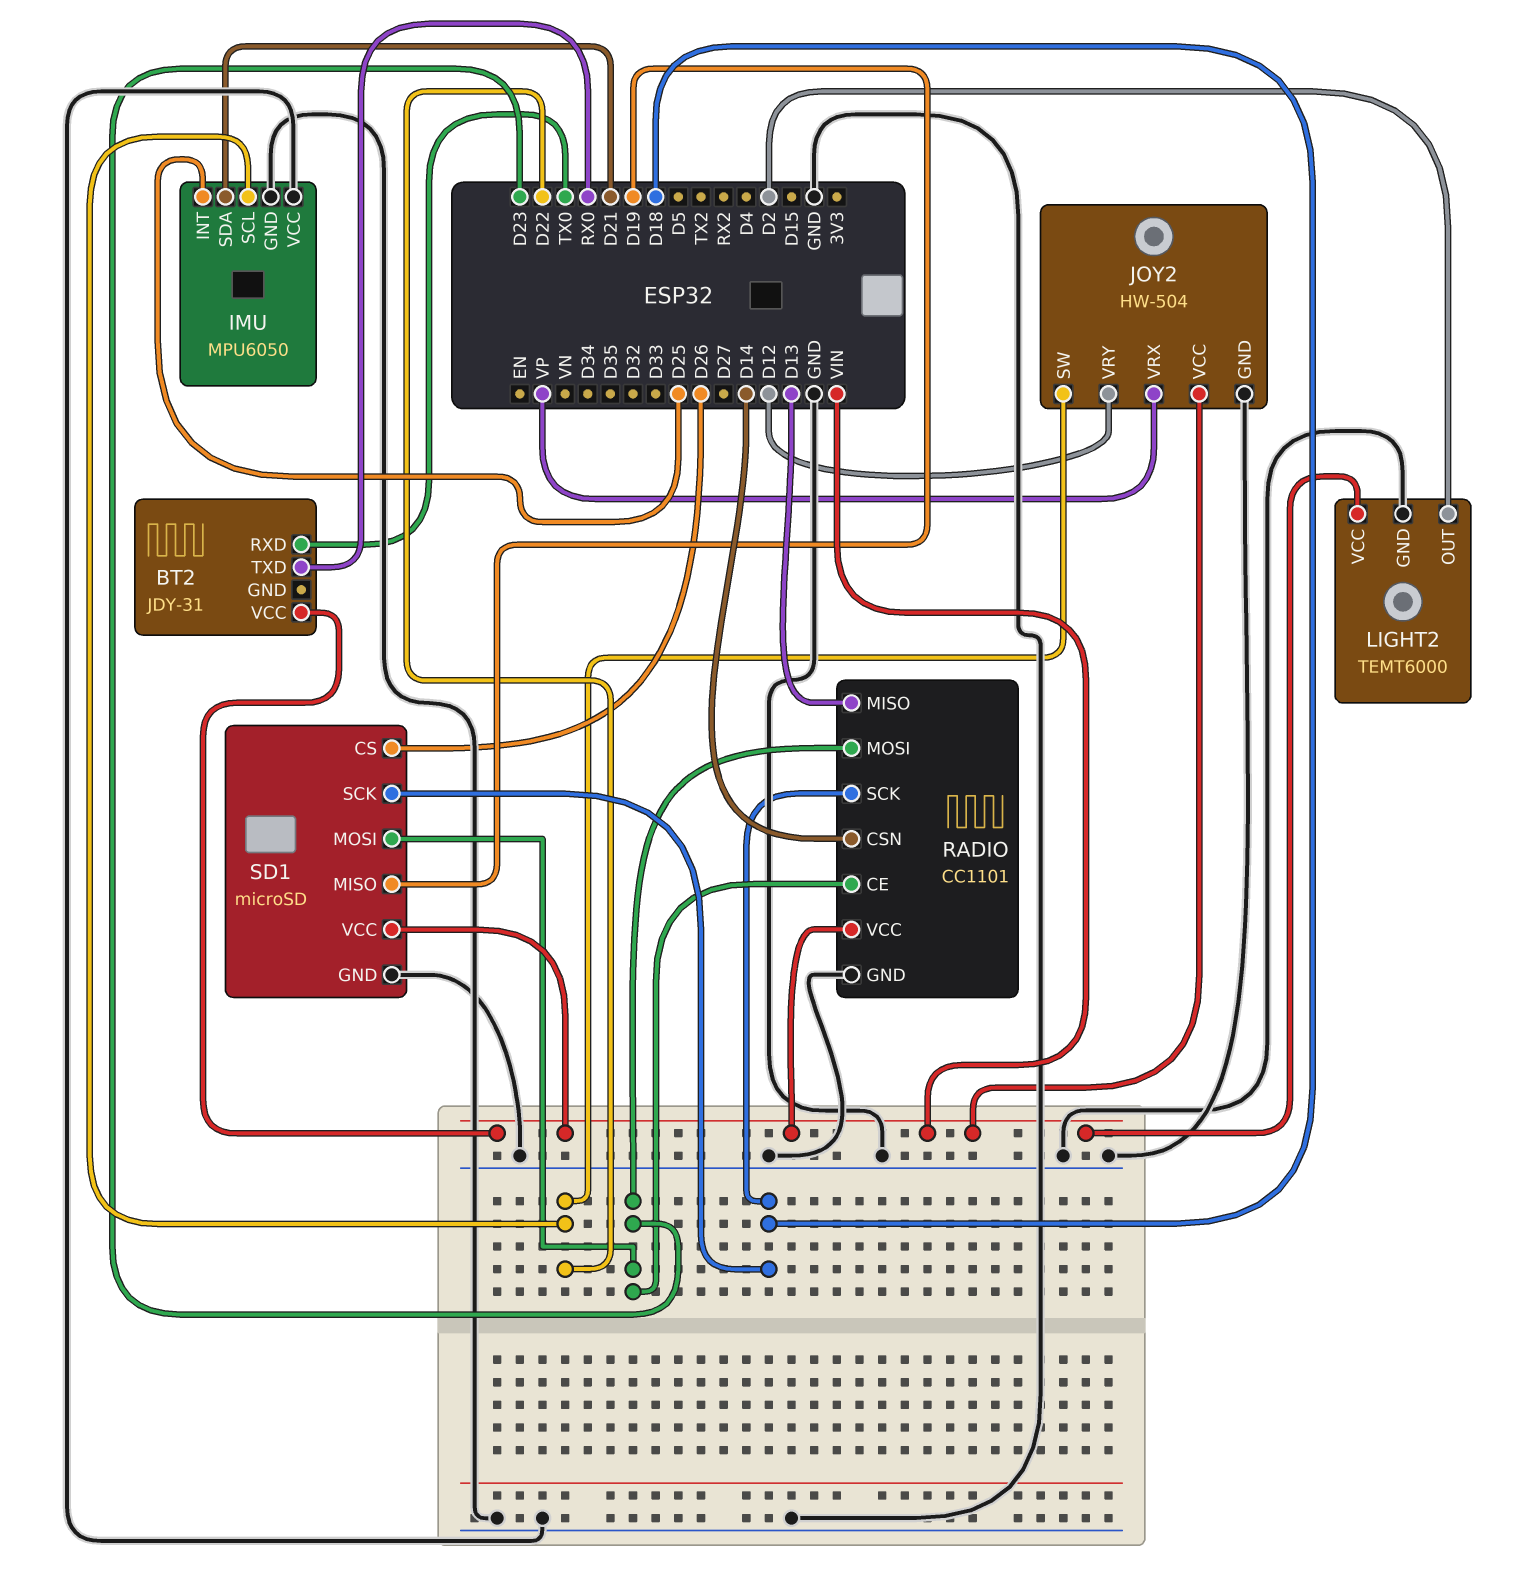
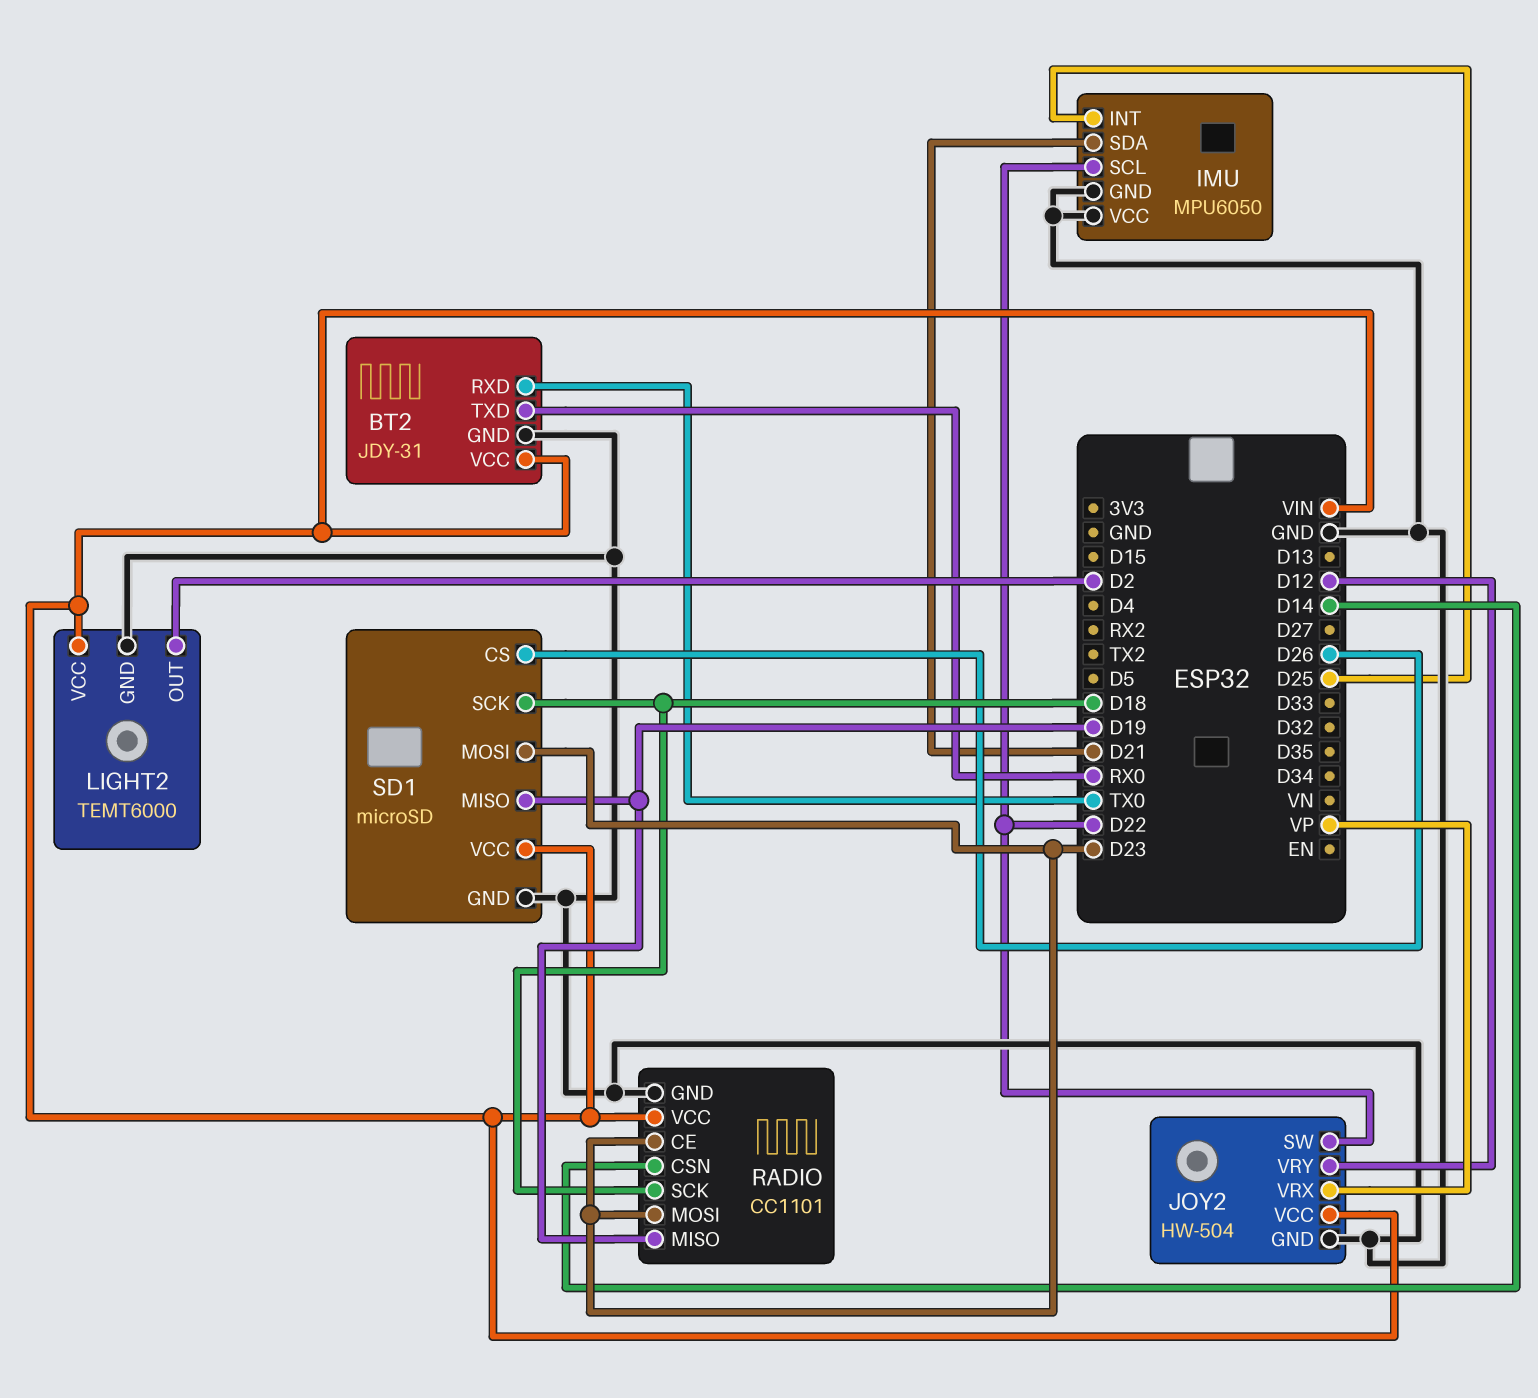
BT2 pin GND: none -> GND
RADIO pin MISO: D13 -> D19

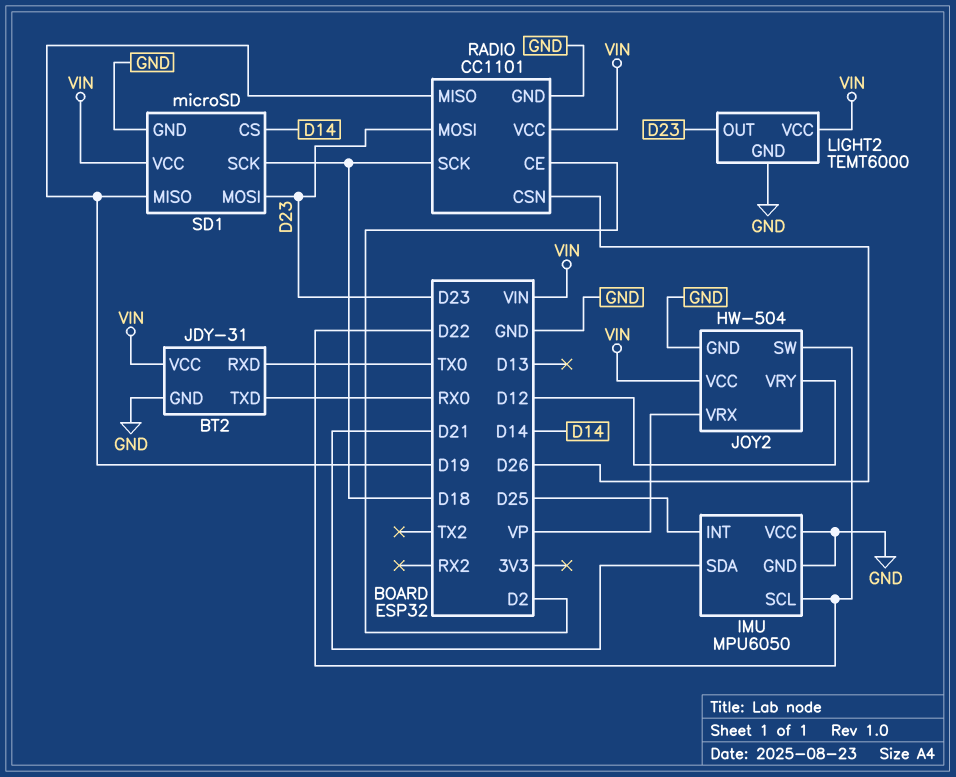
LIGHT2 pin OUT: D2 -> D23
RADIO pin CE: D23 -> D2
RADIO pin CSN: D14 -> D26
SD1 pin CS: D26 -> D14

